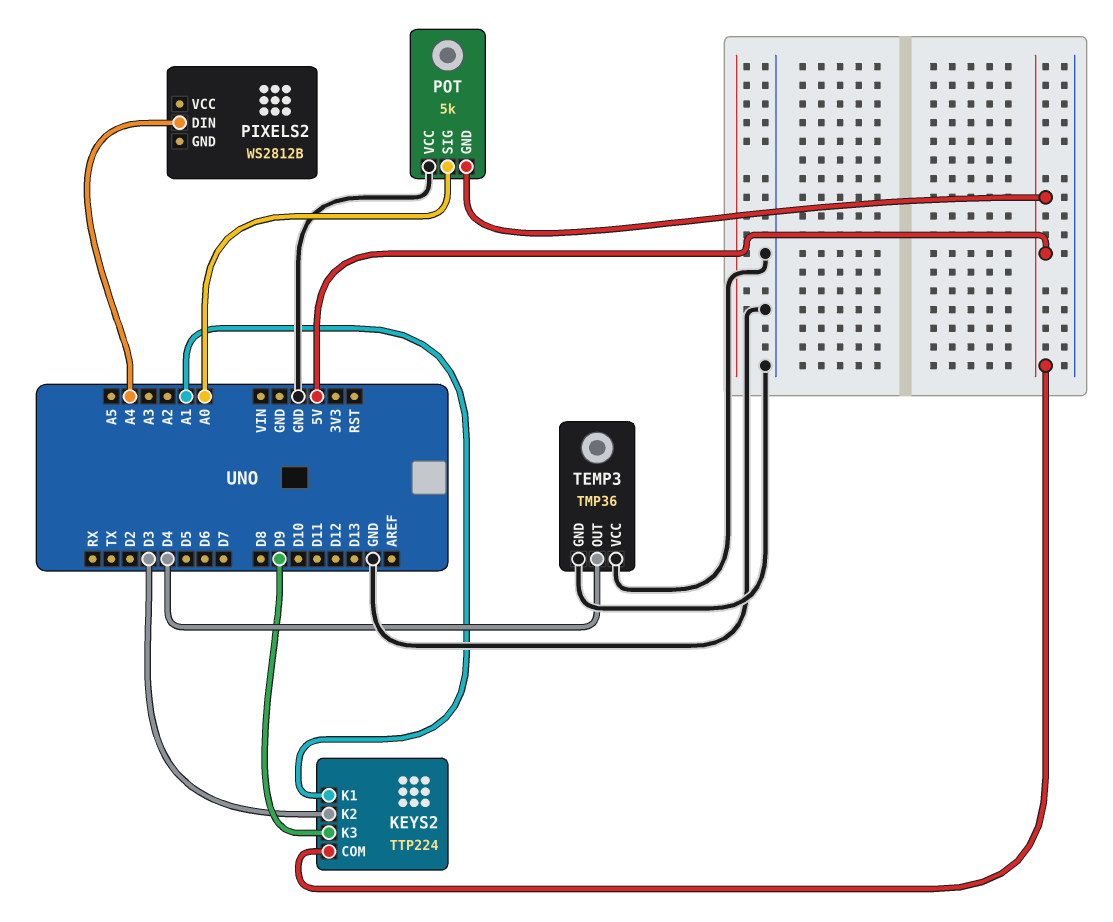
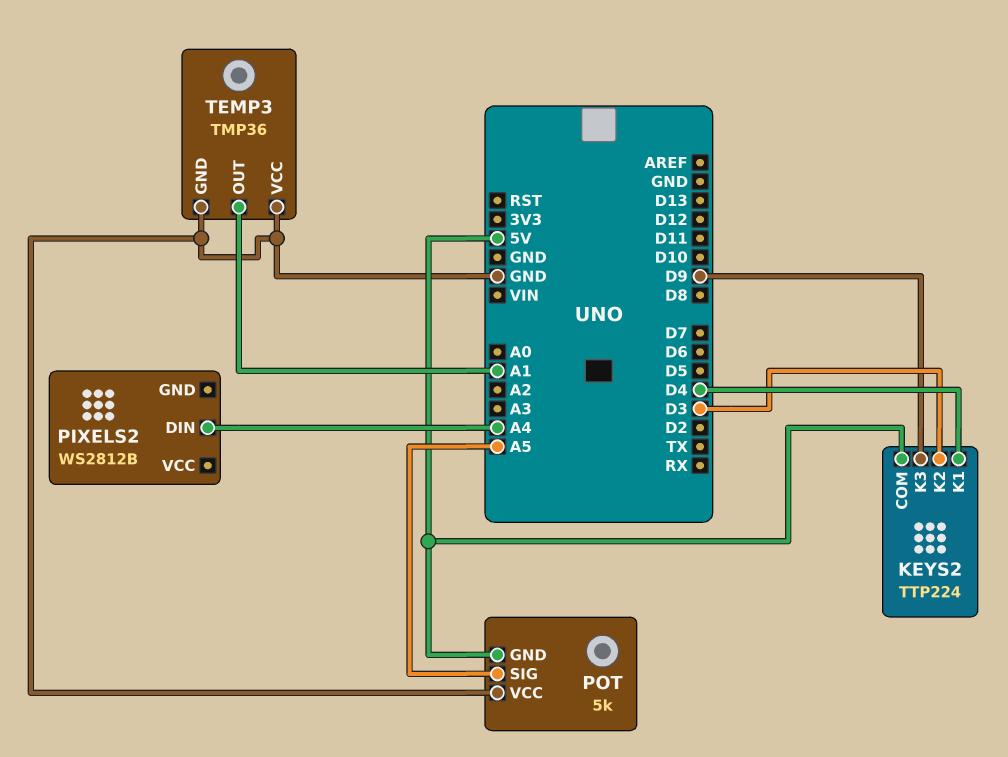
KEYS2 pin K1: A1 -> D4
POT pin SIG: A0 -> A5
TEMP3 pin OUT: D4 -> A1

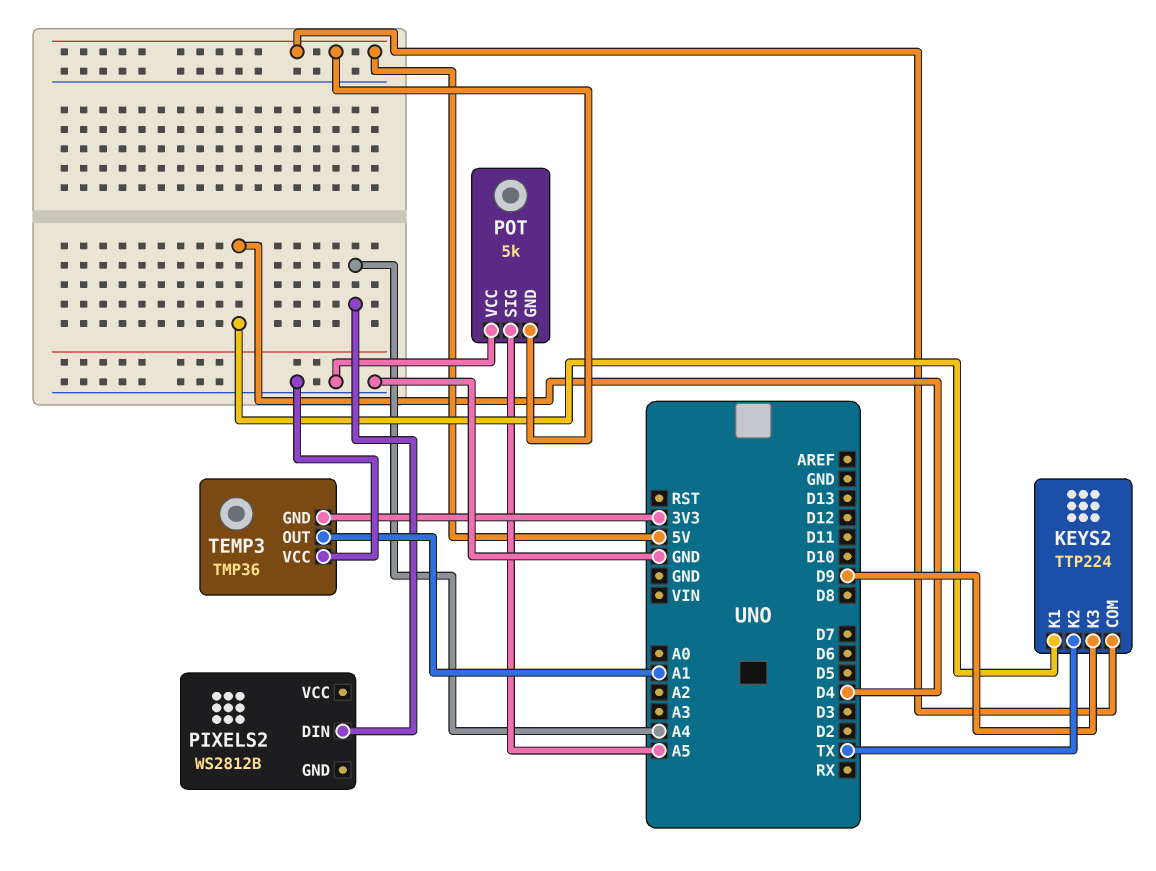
KEYS2 pin K2: D3 -> TX
TEMP3 pin GND: GND -> 3V3

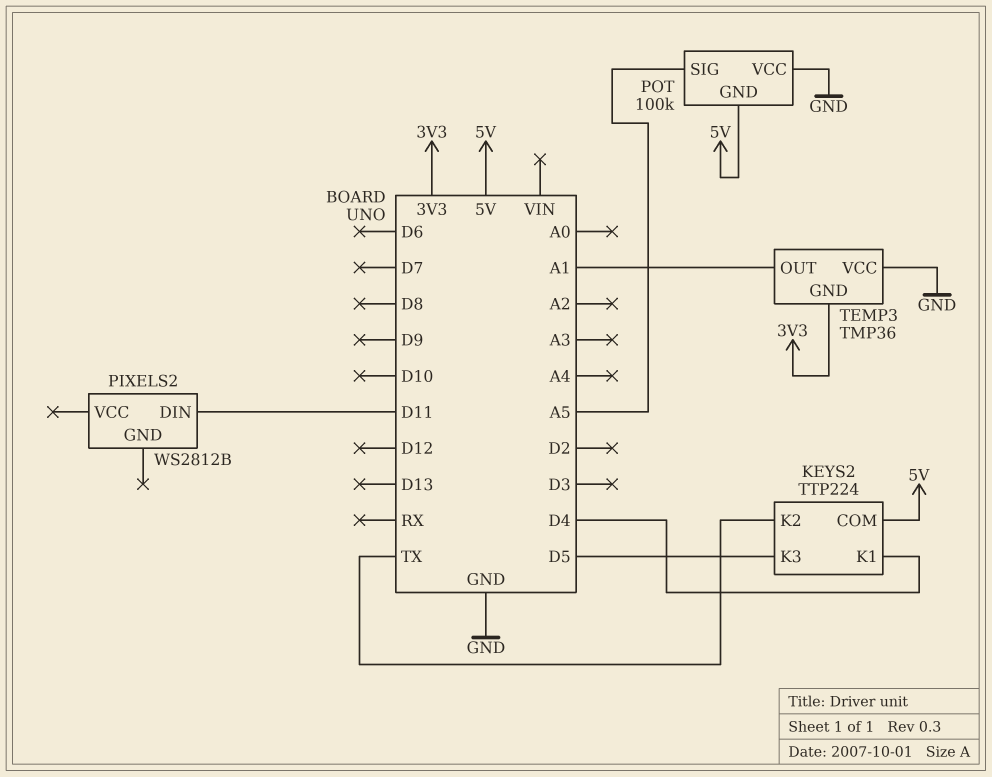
KEYS2 pin K3: D9 -> D5
PIXELS2 pin DIN: A4 -> D11
POT: 5k -> 100k

